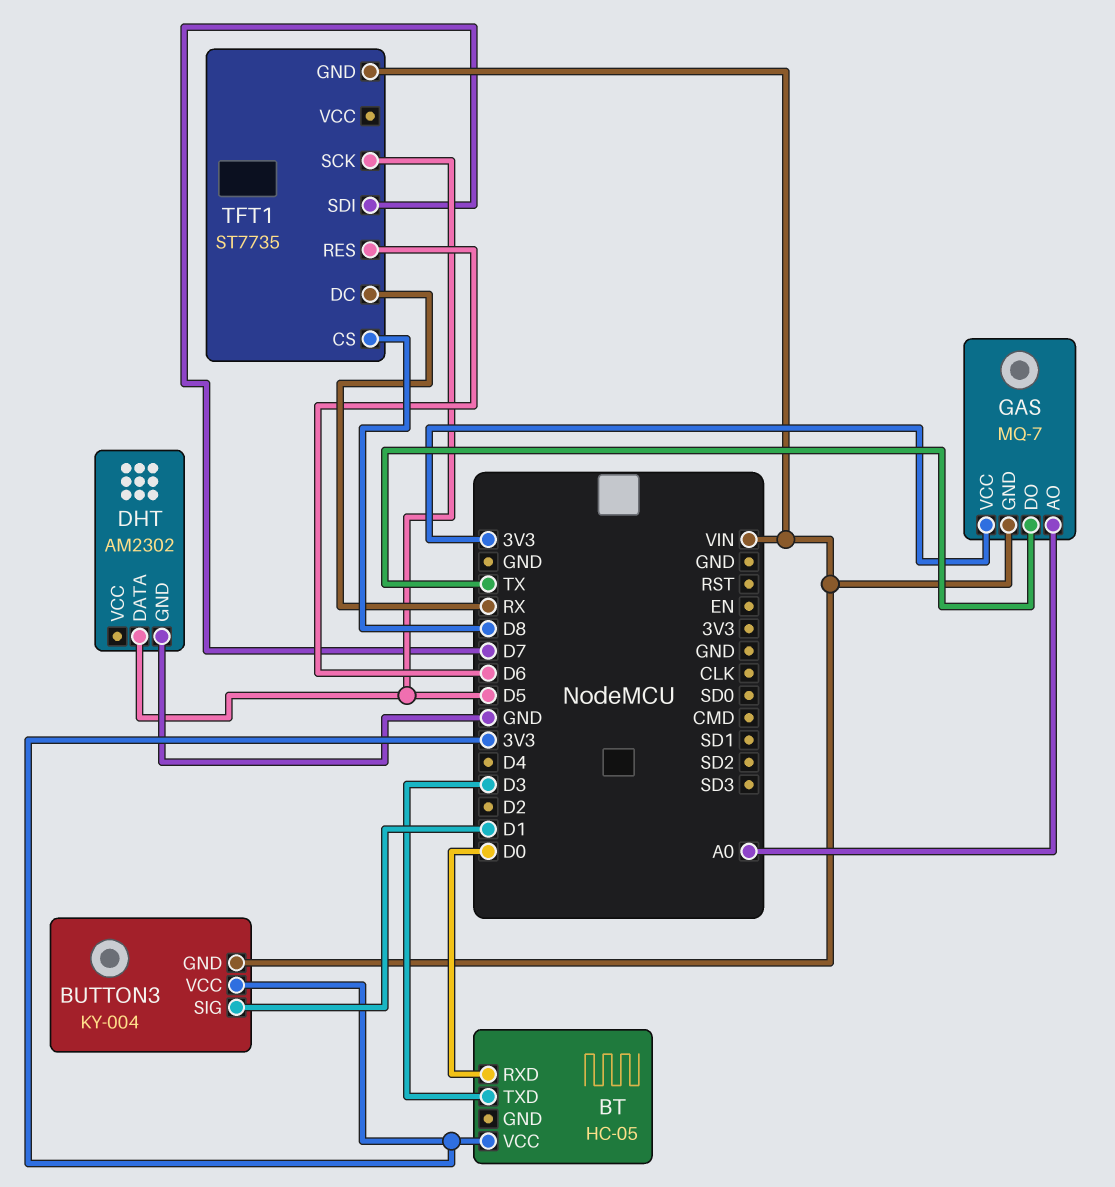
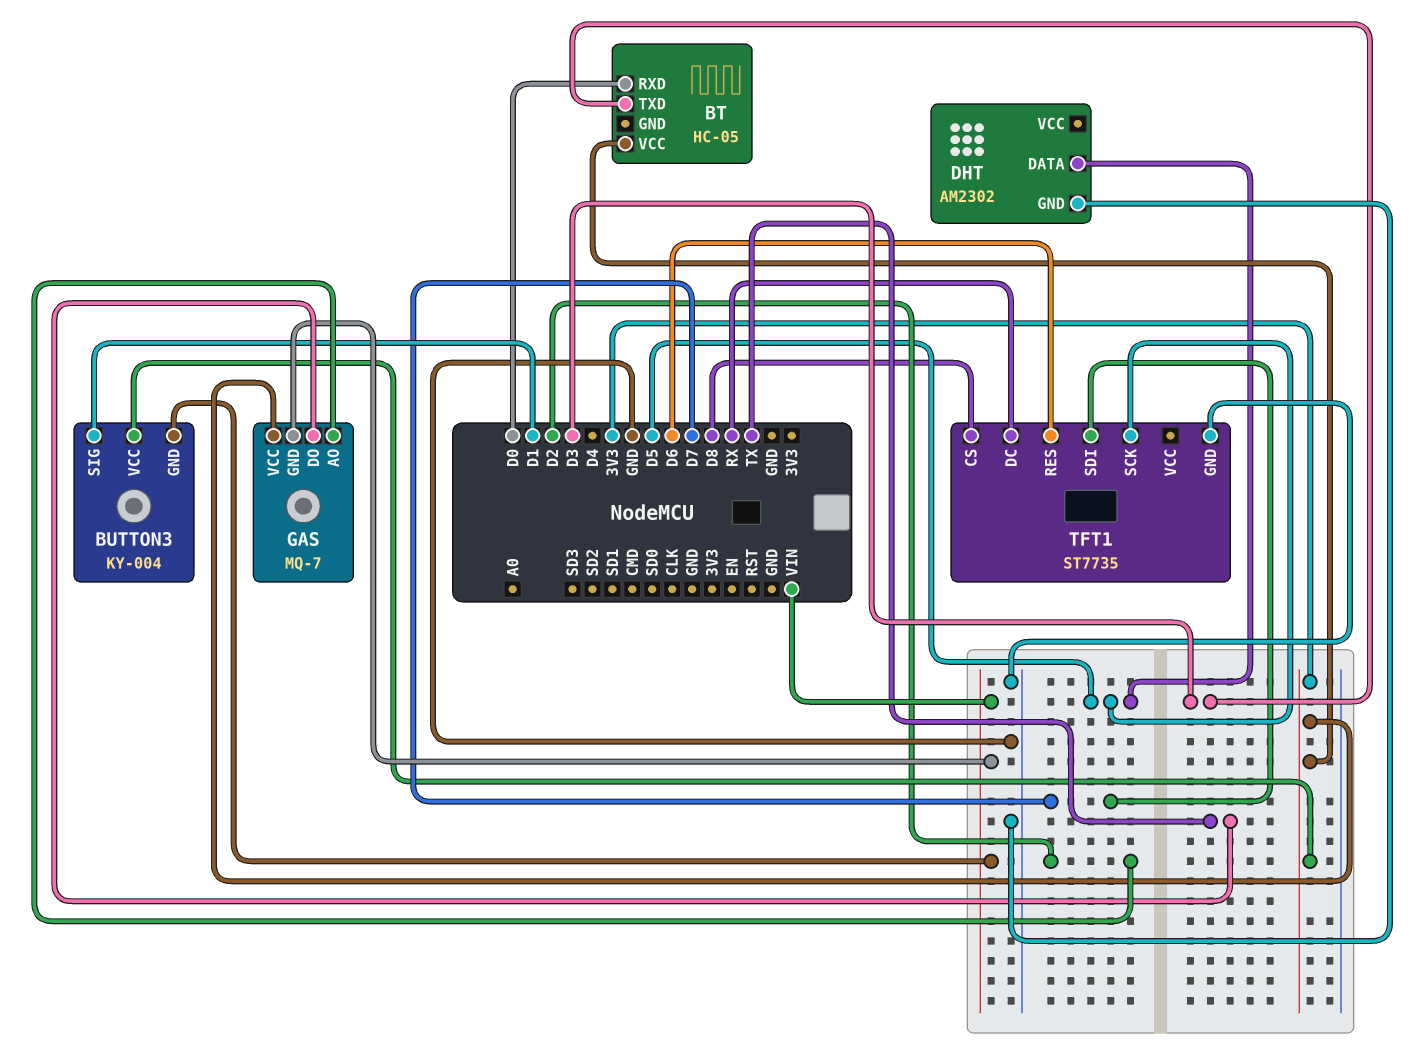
GAS pin AO: A0 -> D2
TFT1 pin GND: VIN -> GND

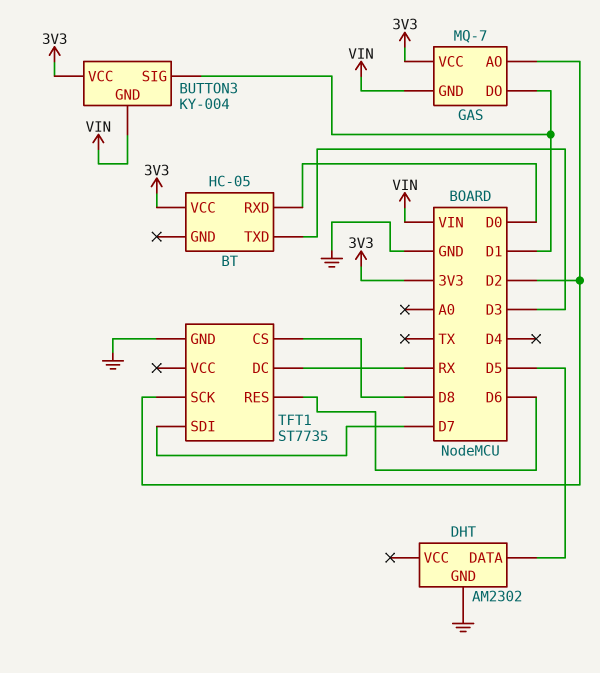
GAS pin DO: TX -> D1
TFT1 pin SCK: D5 -> D2

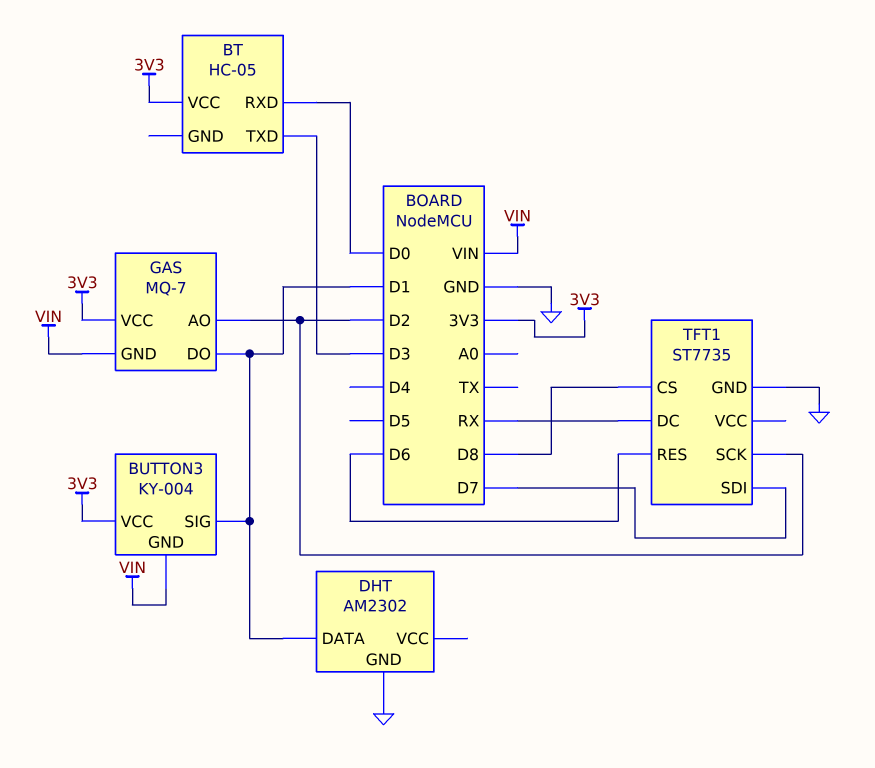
DHT pin DATA: D5 -> D1

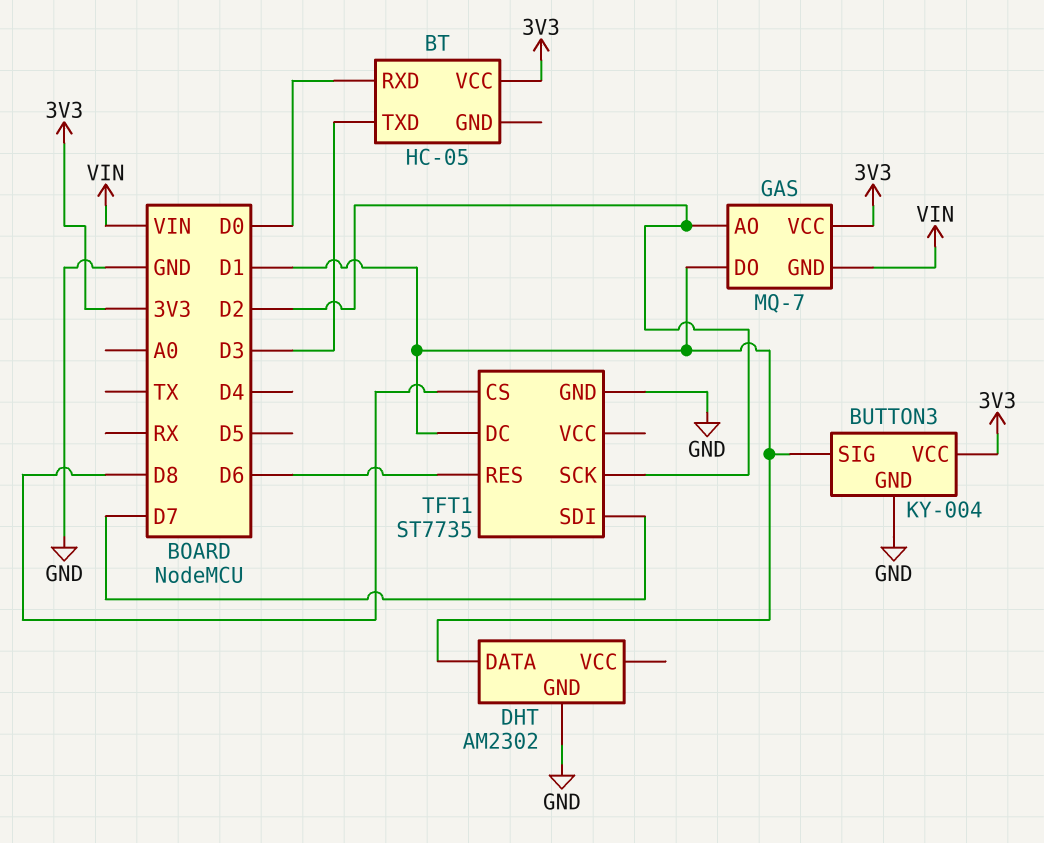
BUTTON3 pin GND: VIN -> GND
TFT1 pin DC: RX -> D1

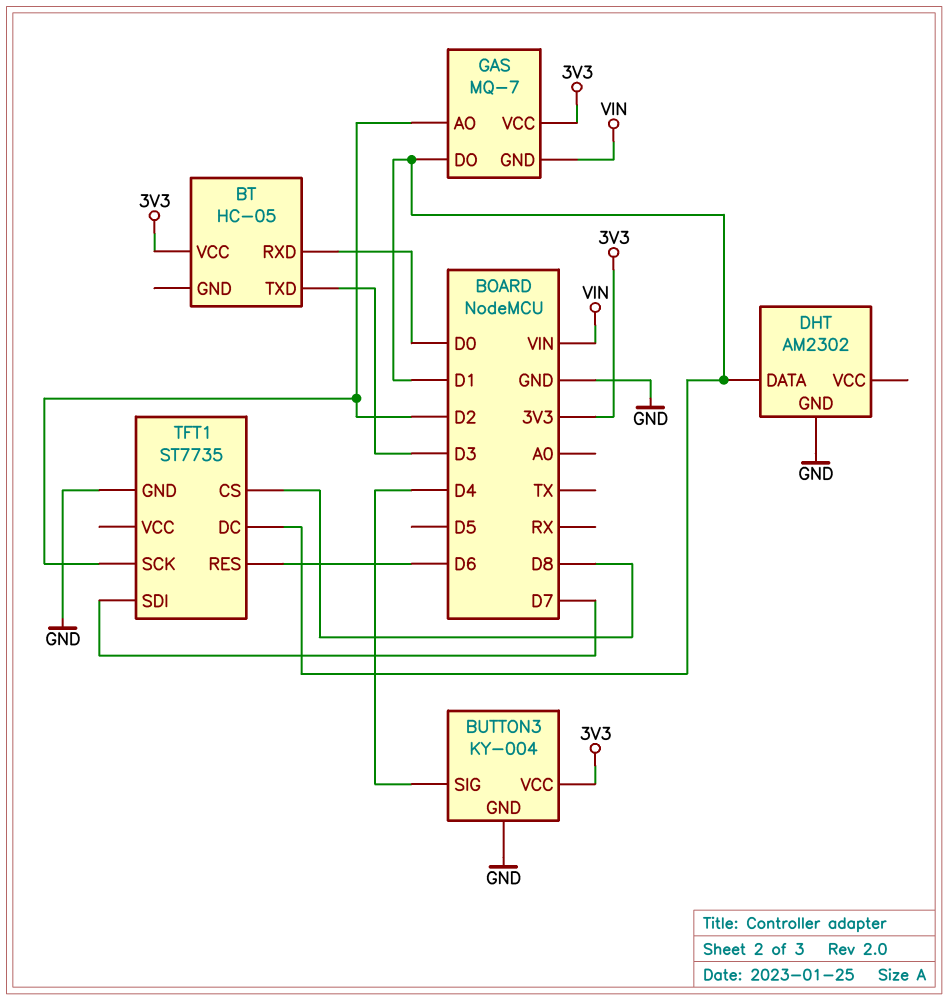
BUTTON3 pin SIG: D1 -> D4

